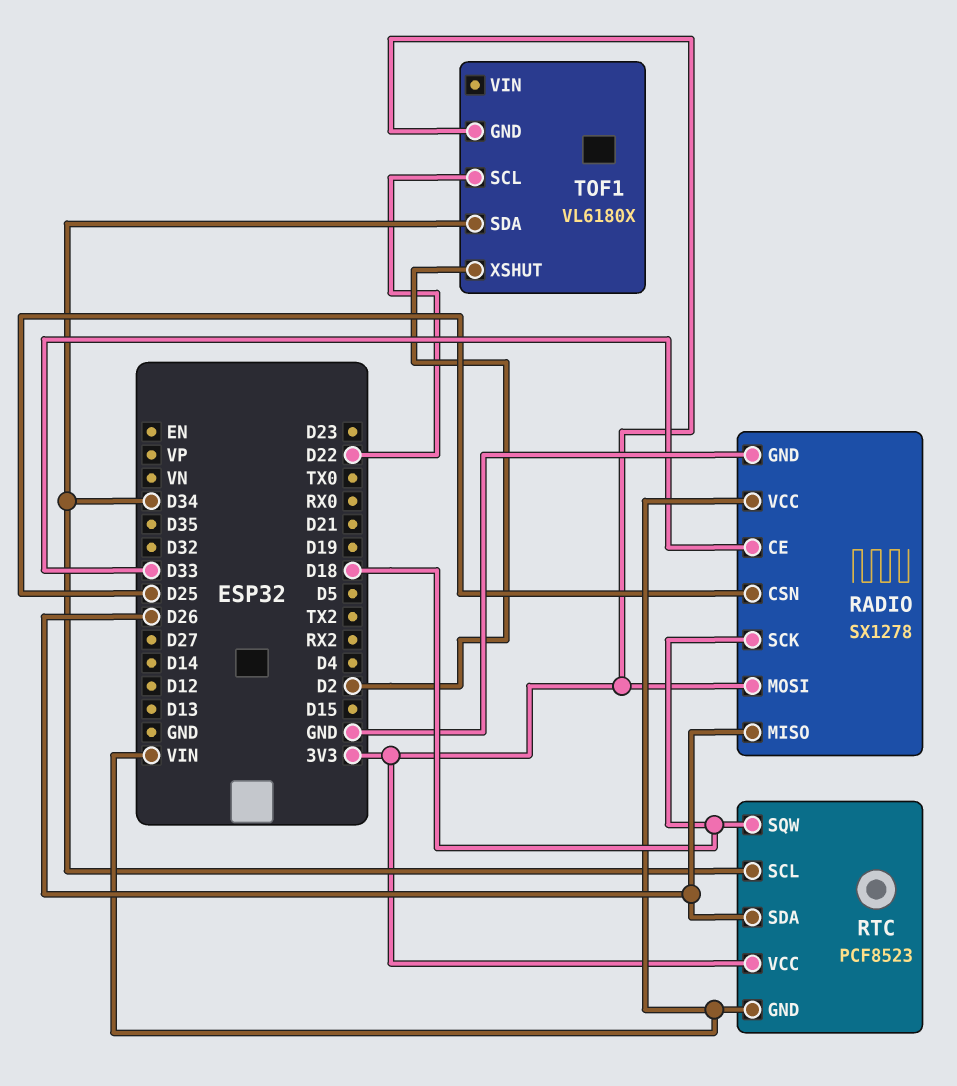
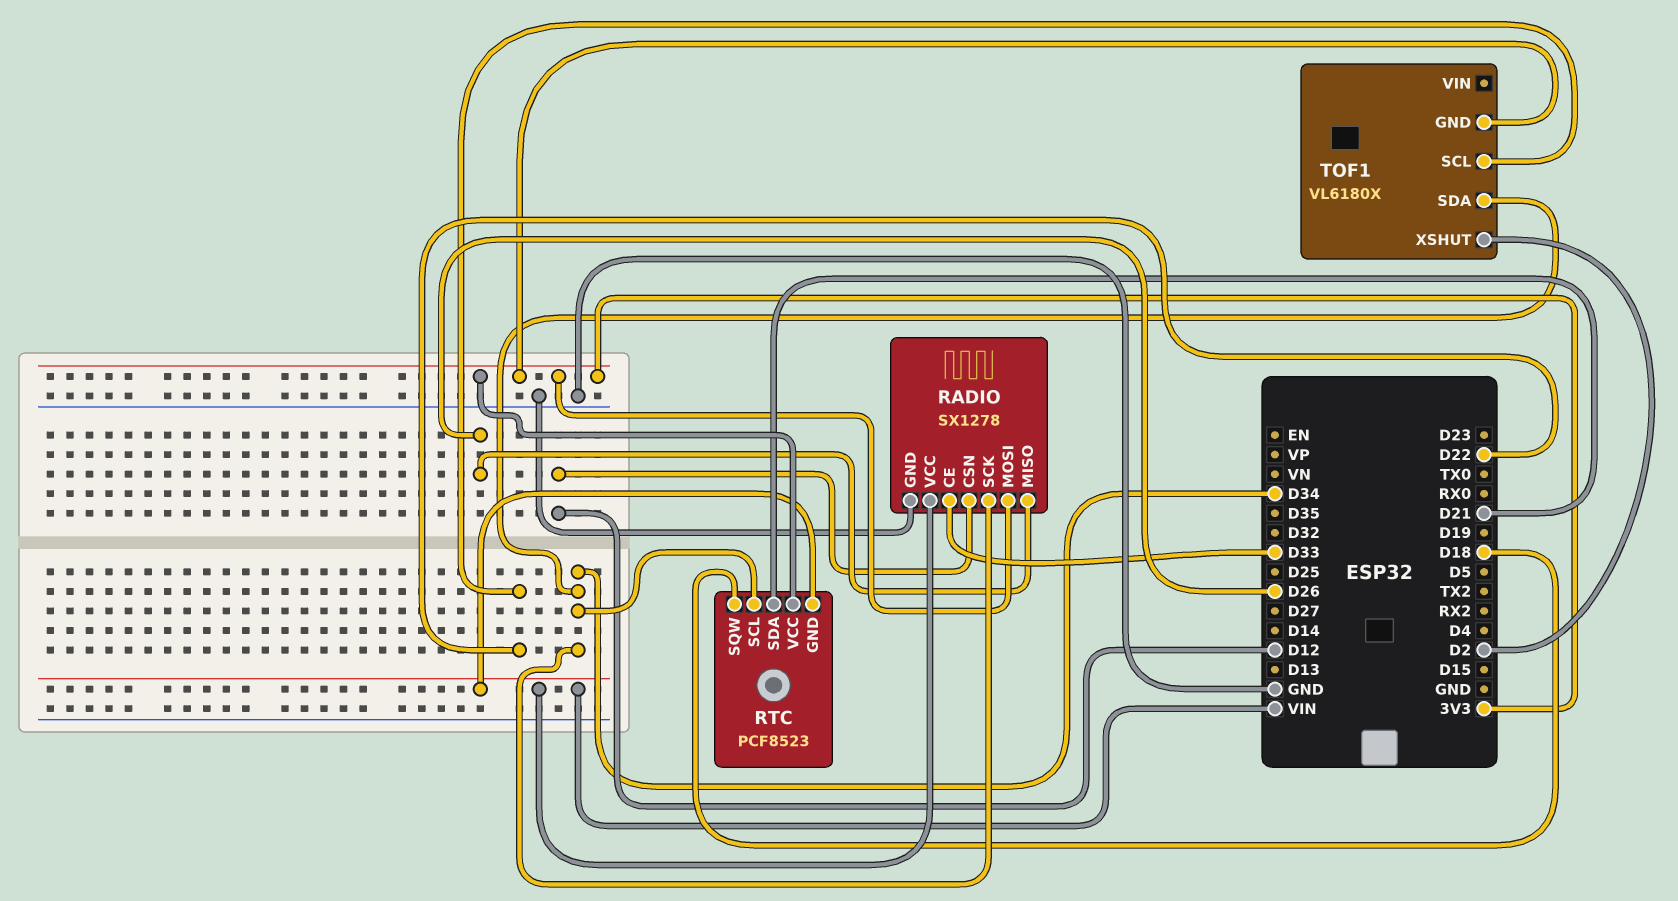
RADIO pin CSN: D25 -> D12
RADIO pin SCK: D18 -> D34
RTC pin SDA: D26 -> D21

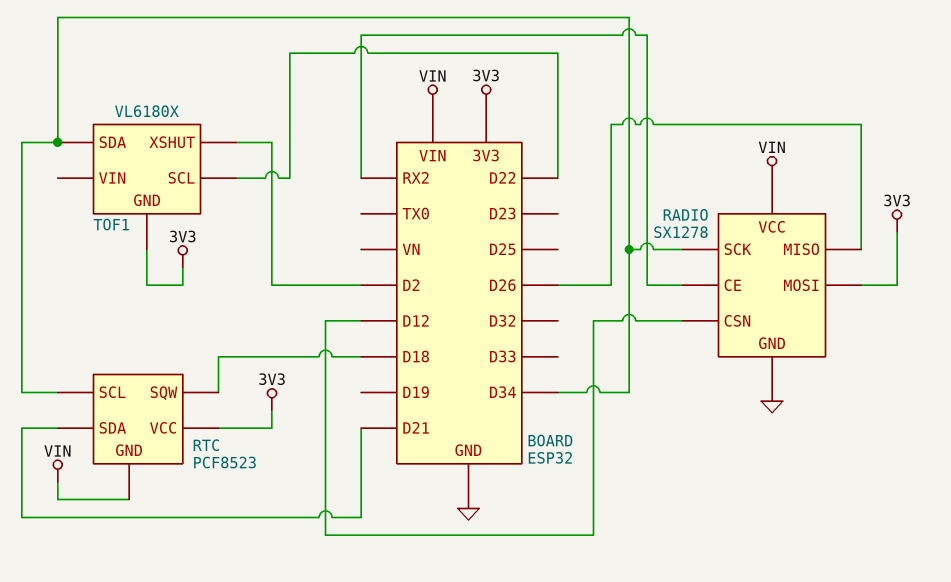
RADIO pin CE: D33 -> RX2

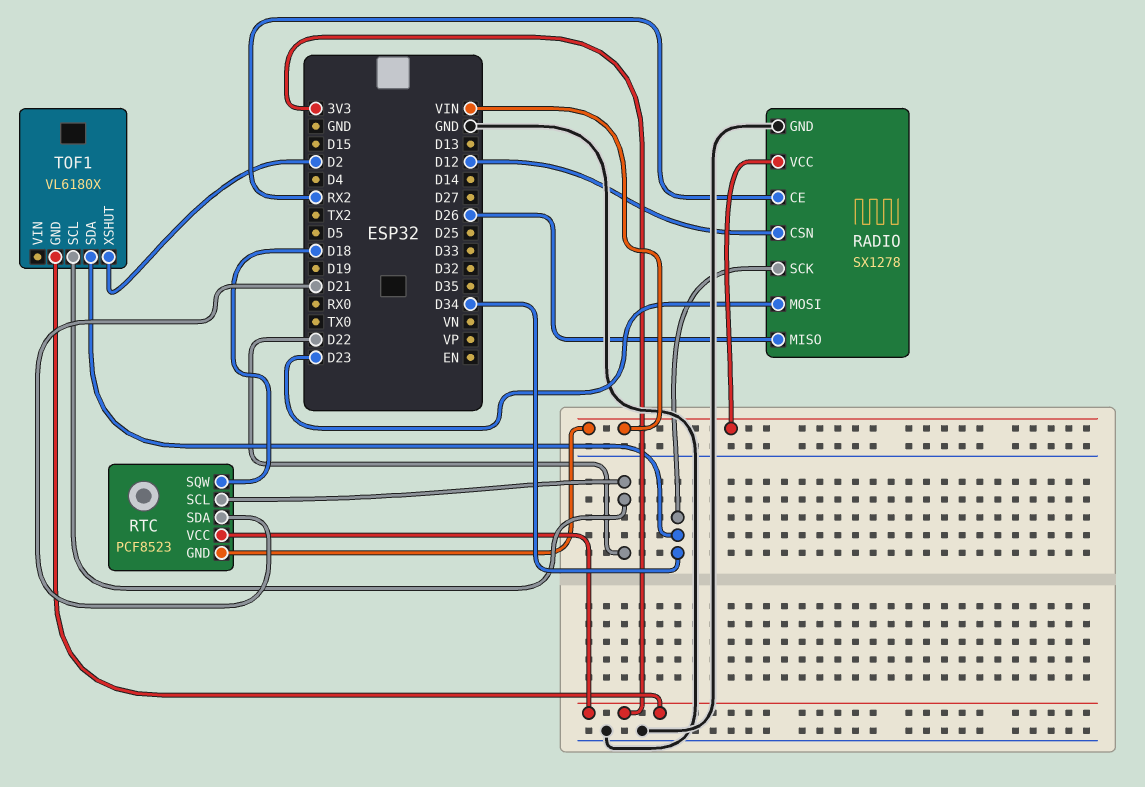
RADIO pin MOSI: 3V3 -> D23
RTC pin SCL: D34 -> D22

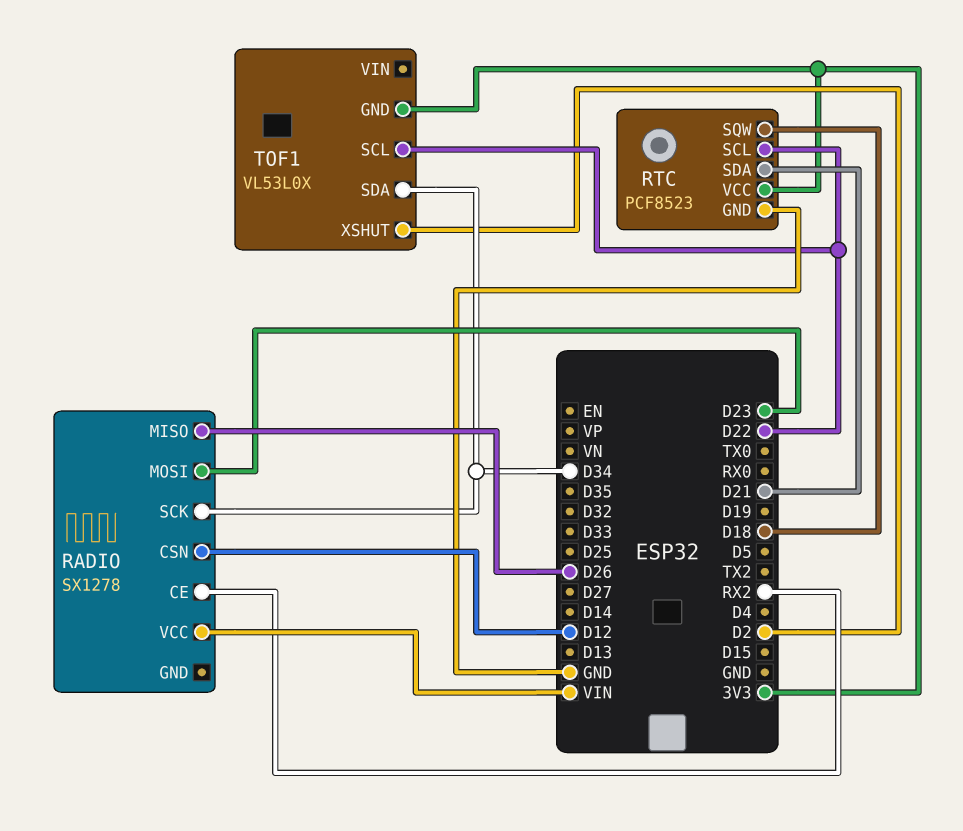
RADIO pin GND: GND -> none
RTC pin GND: VIN -> GND
TOF1: VL6180X -> VL53L0X

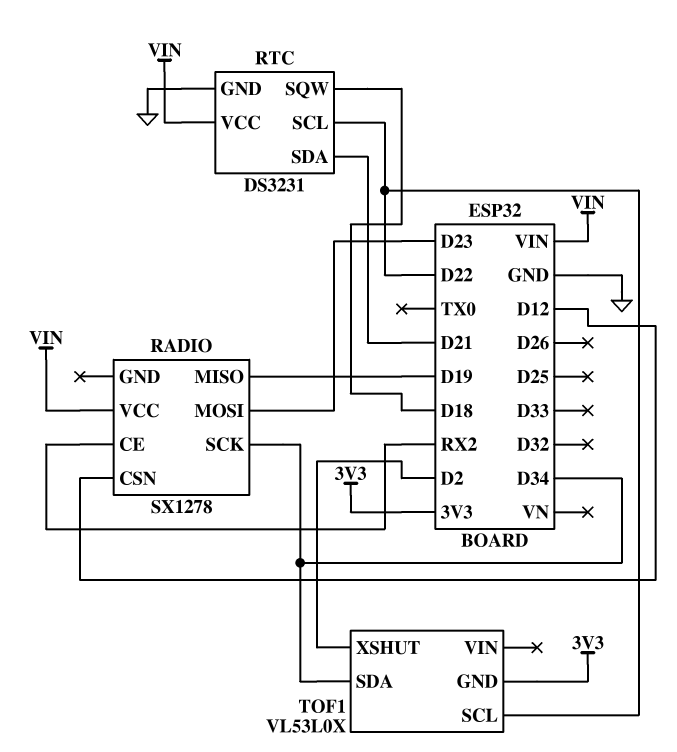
RADIO pin MISO: D26 -> D19
RTC: PCF8523 -> DS3231
RTC pin VCC: 3V3 -> VIN

